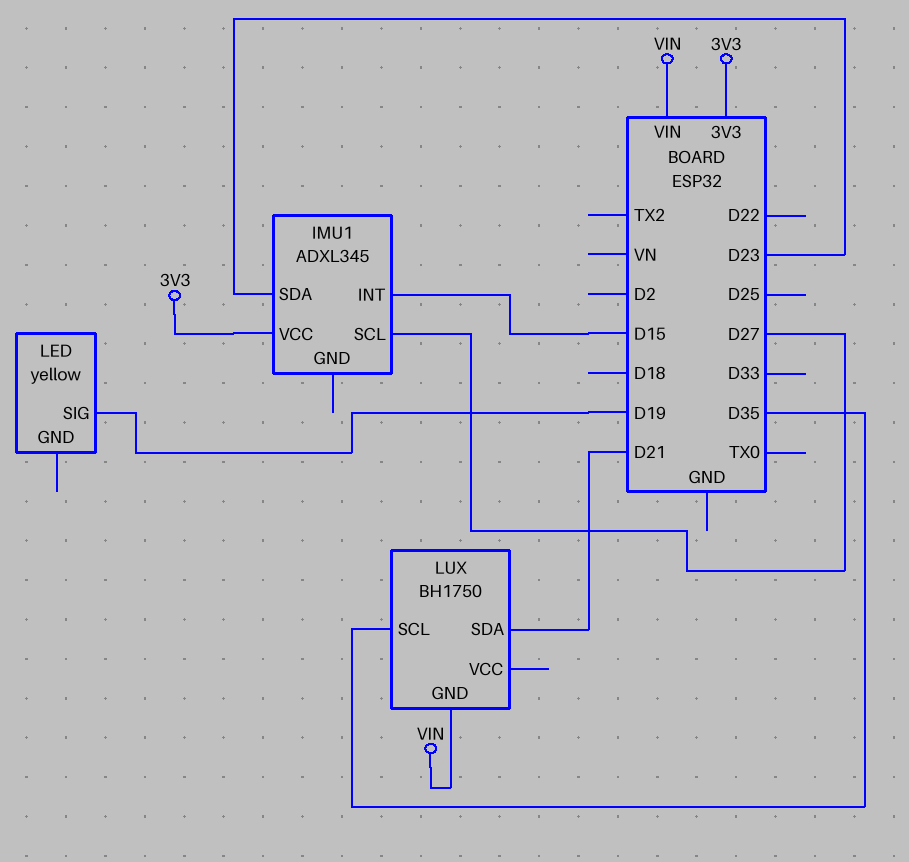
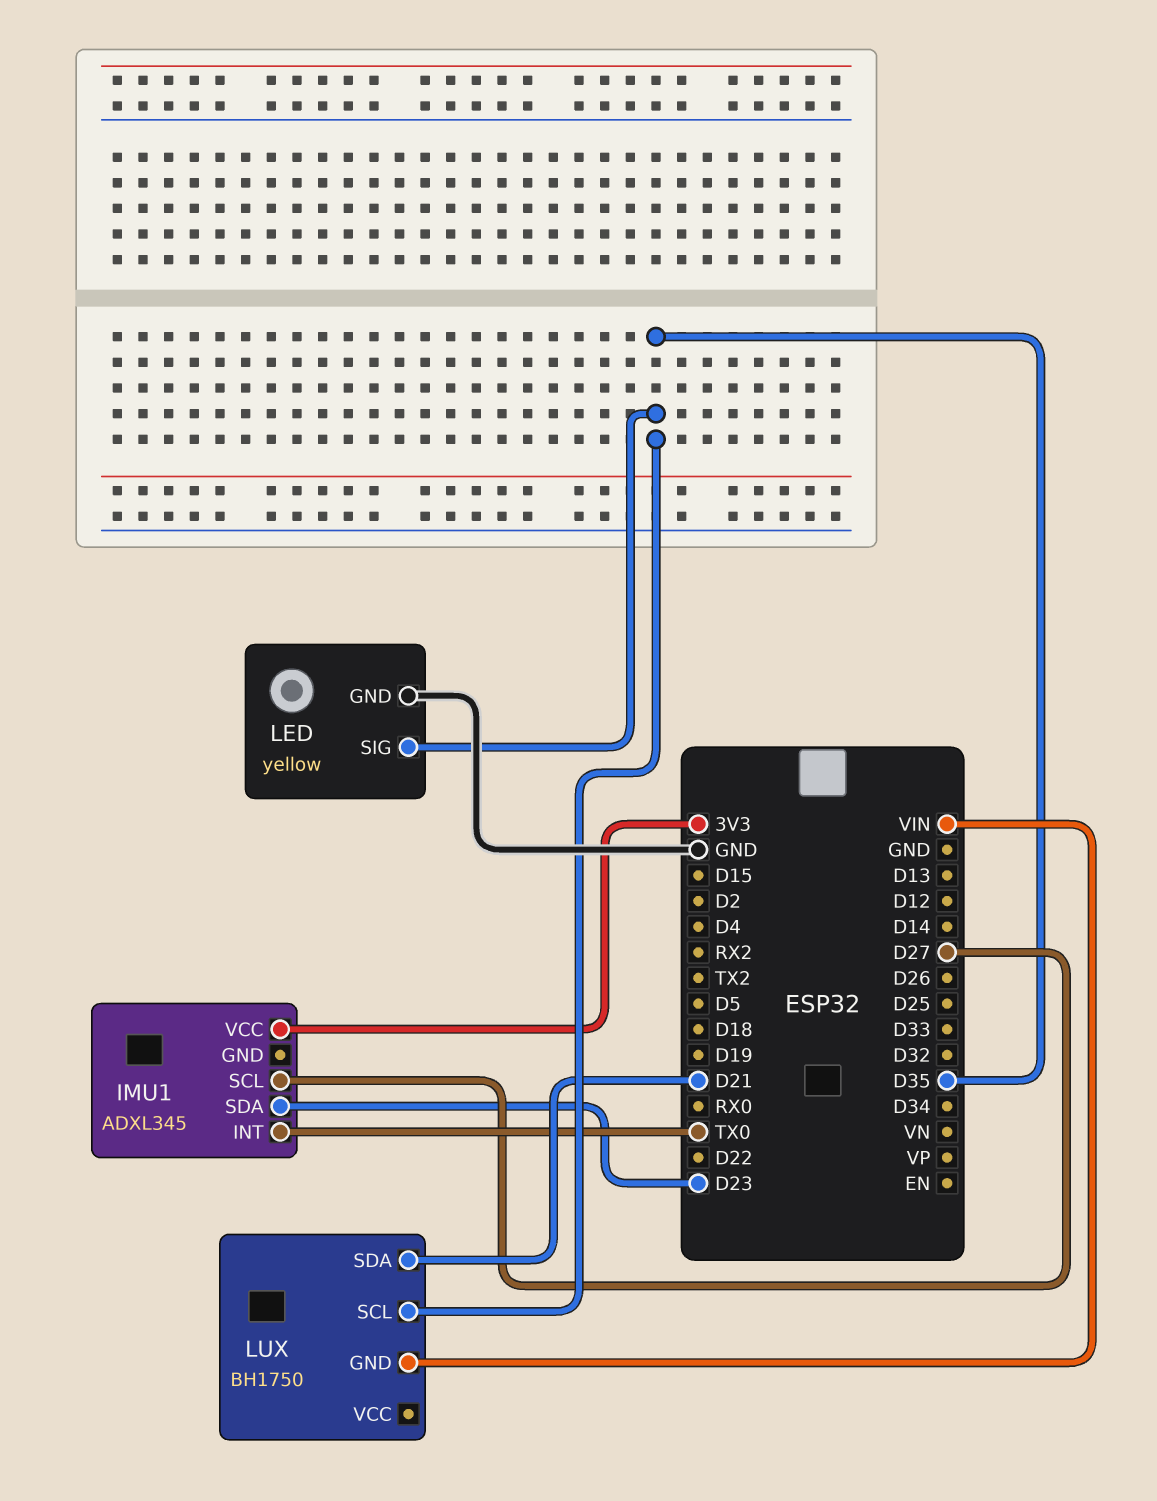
IMU1 pin INT: D15 -> TX0
LED pin GND: none -> GND
LED pin SIG: D19 -> D35

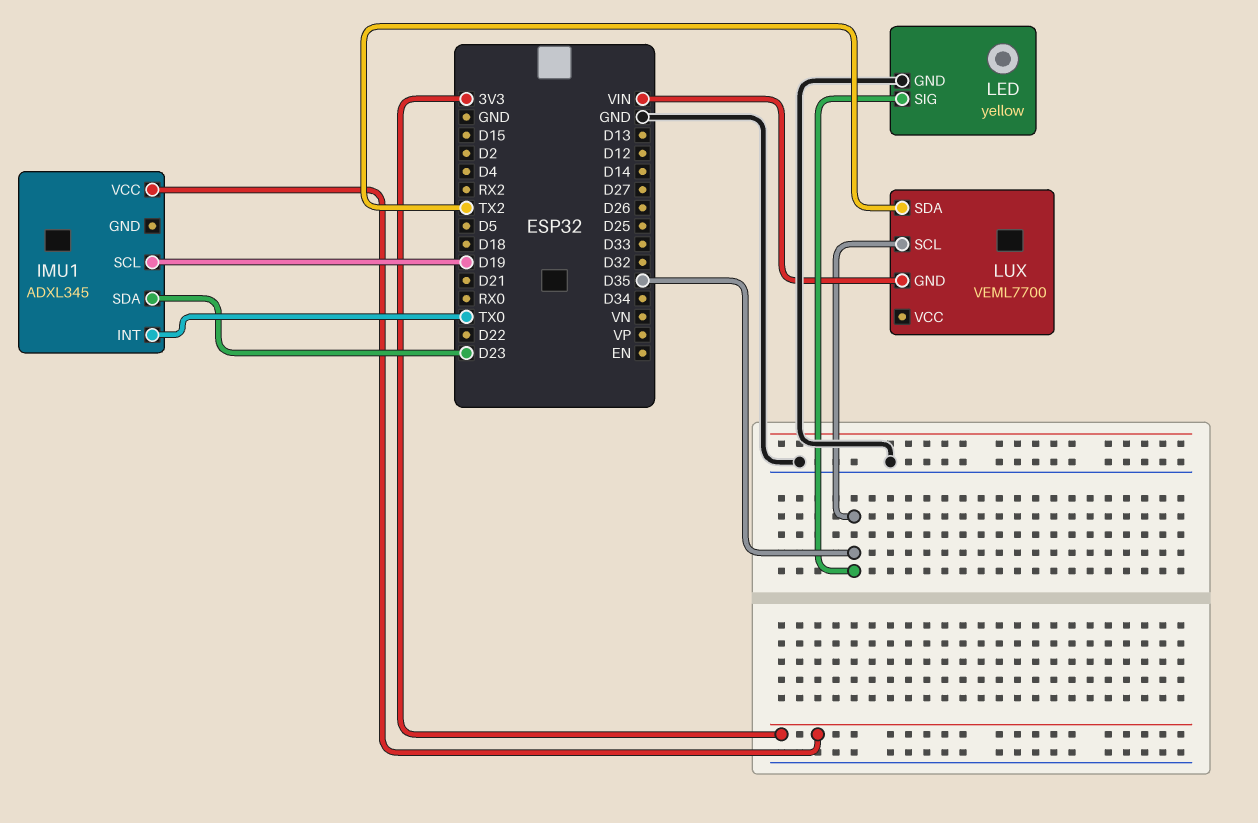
IMU1 pin SCL: D27 -> D19
LUX: BH1750 -> VEML7700
LUX pin SDA: D21 -> TX2

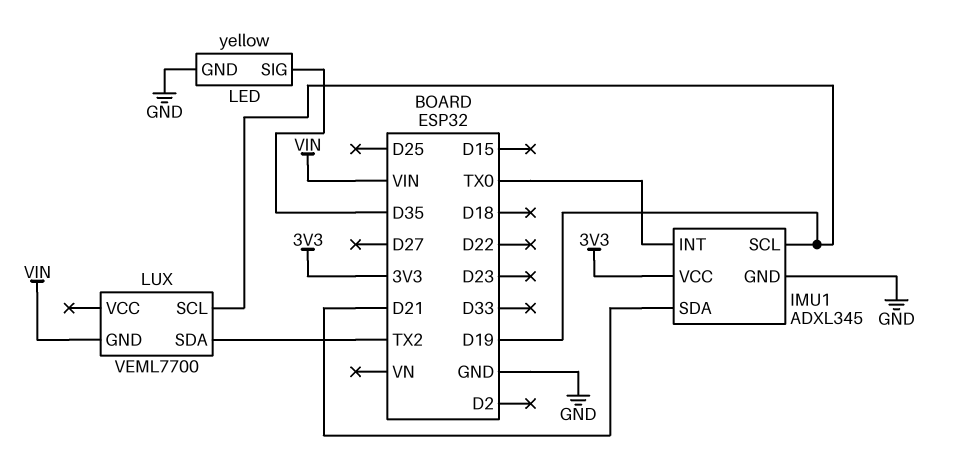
IMU1 pin GND: none -> GND
IMU1 pin SDA: D23 -> D21
LUX pin SCL: D35 -> D19

